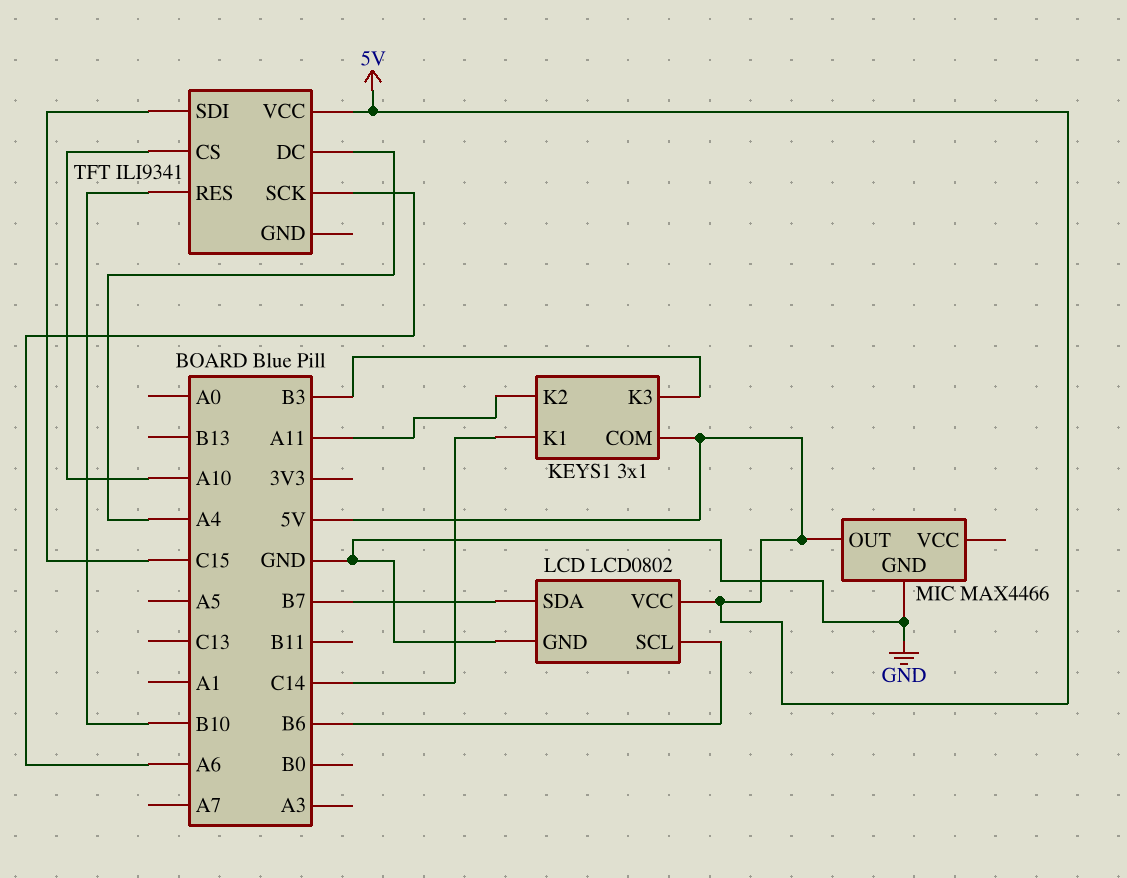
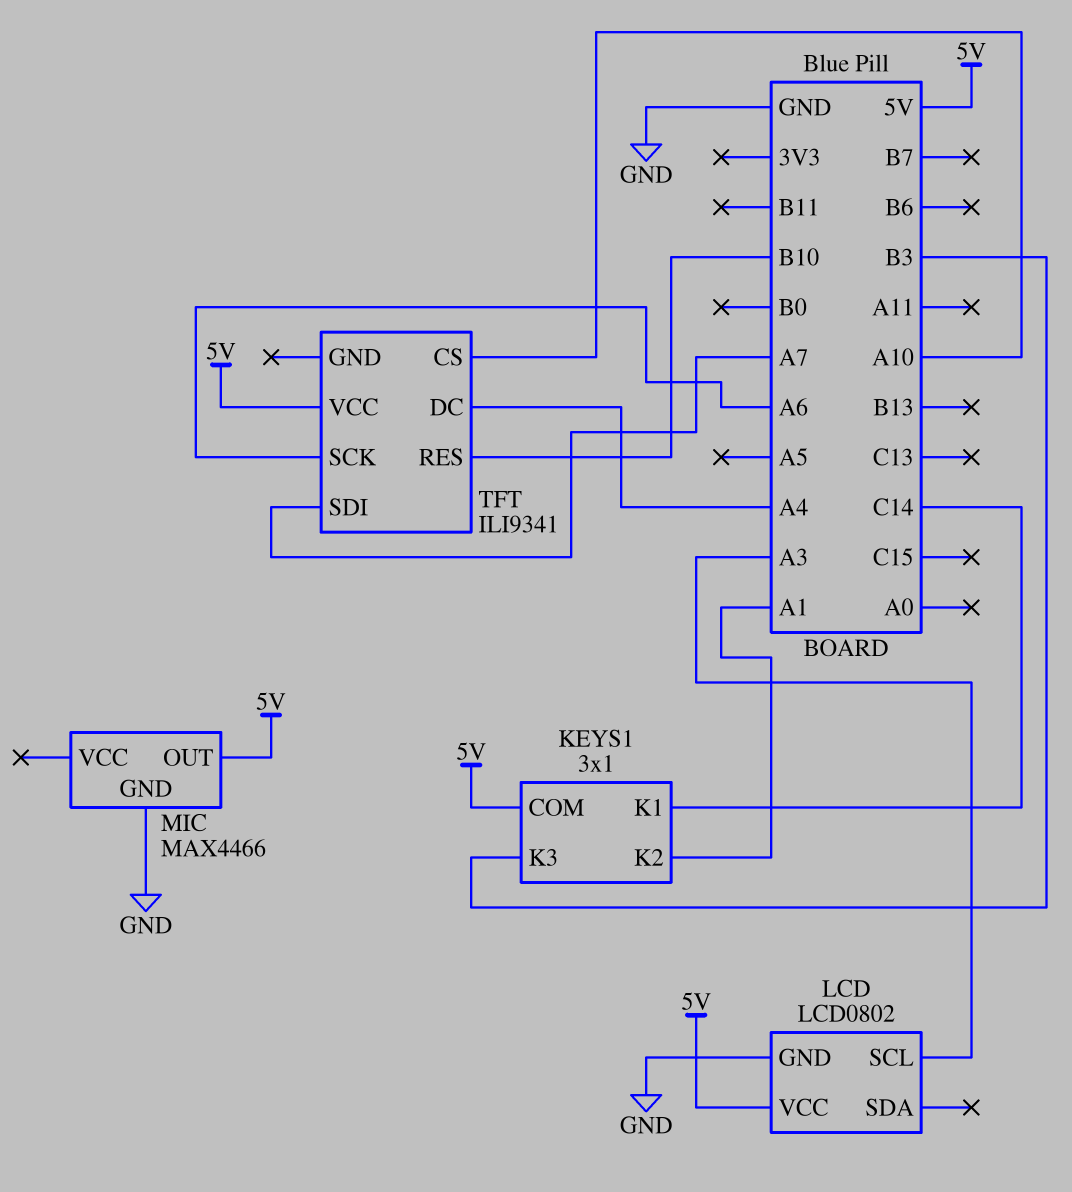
KEYS1 pin K2: A11 -> A1
LCD pin SCL: B6 -> A3
LCD pin SDA: B7 -> none
TFT pin SDI: C15 -> A7

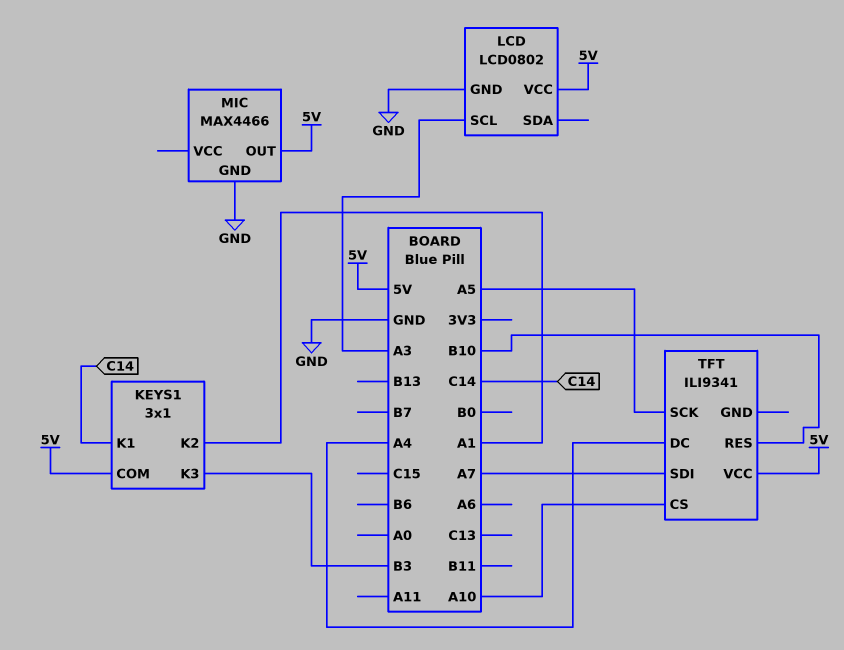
TFT pin SCK: A6 -> A5

